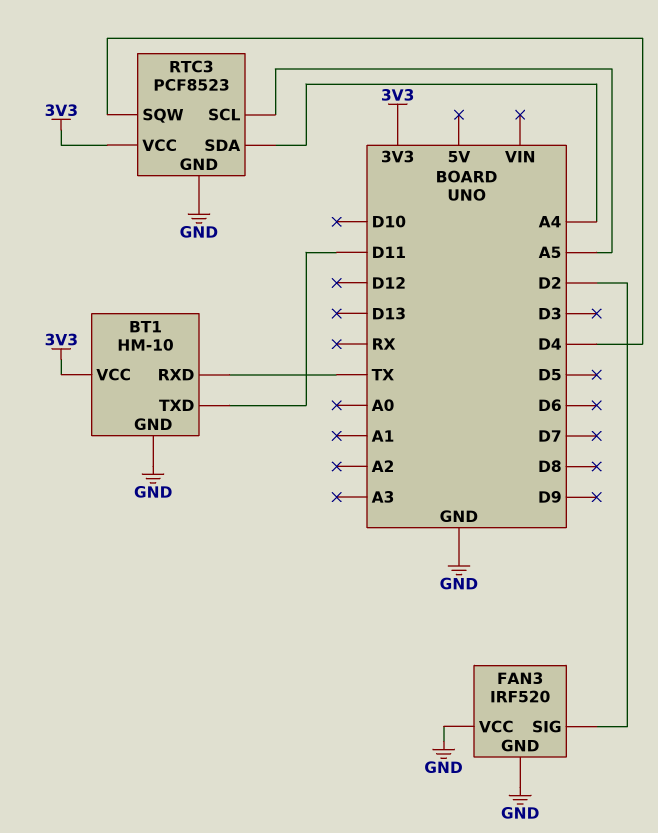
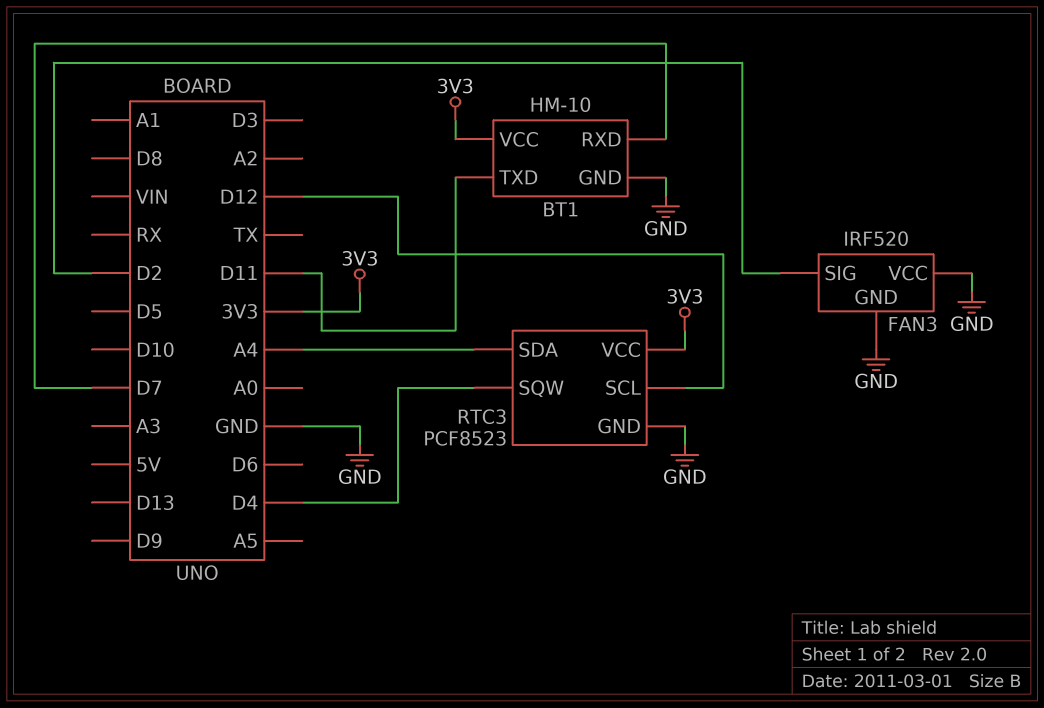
BT1 pin RXD: TX -> D7
RTC3 pin SCL: A5 -> D12

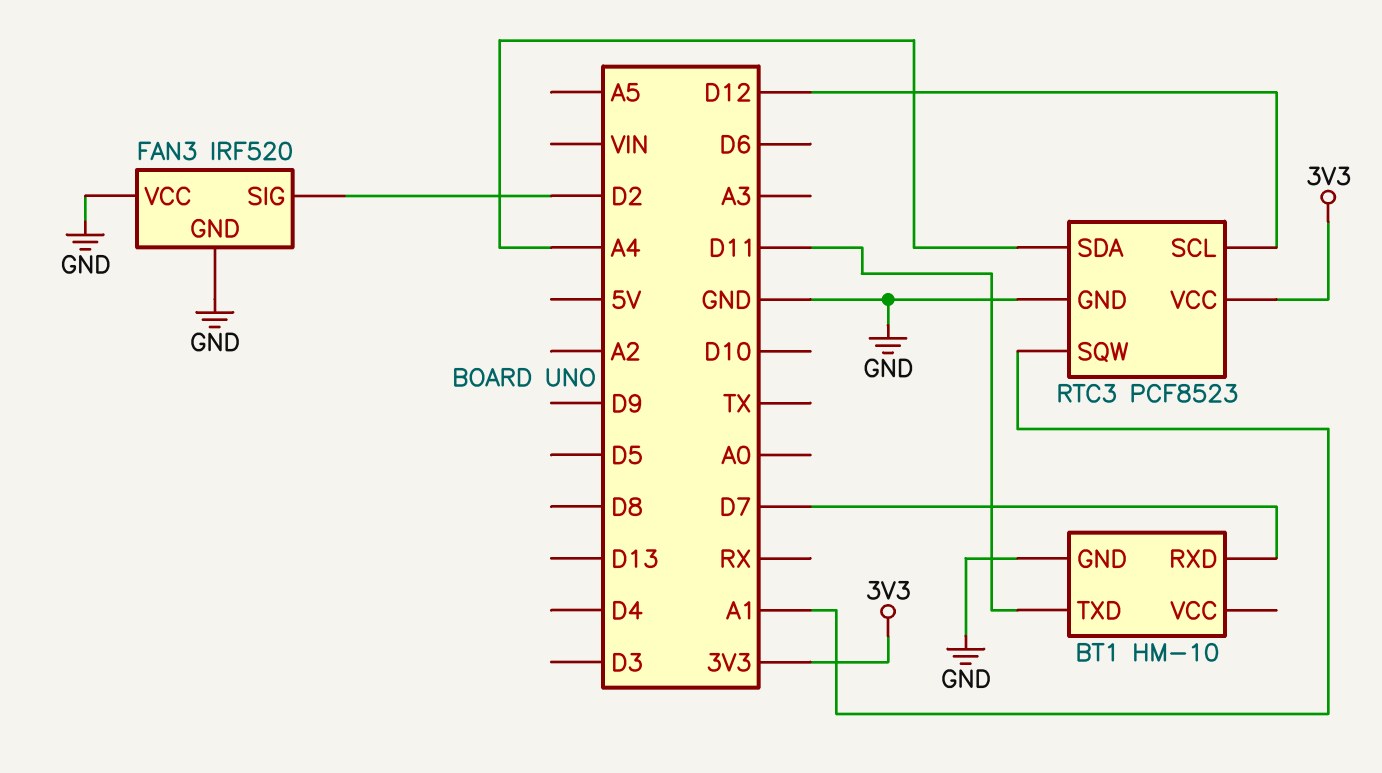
BT1 pin VCC: 3V3 -> none
RTC3 pin SQW: D4 -> A1

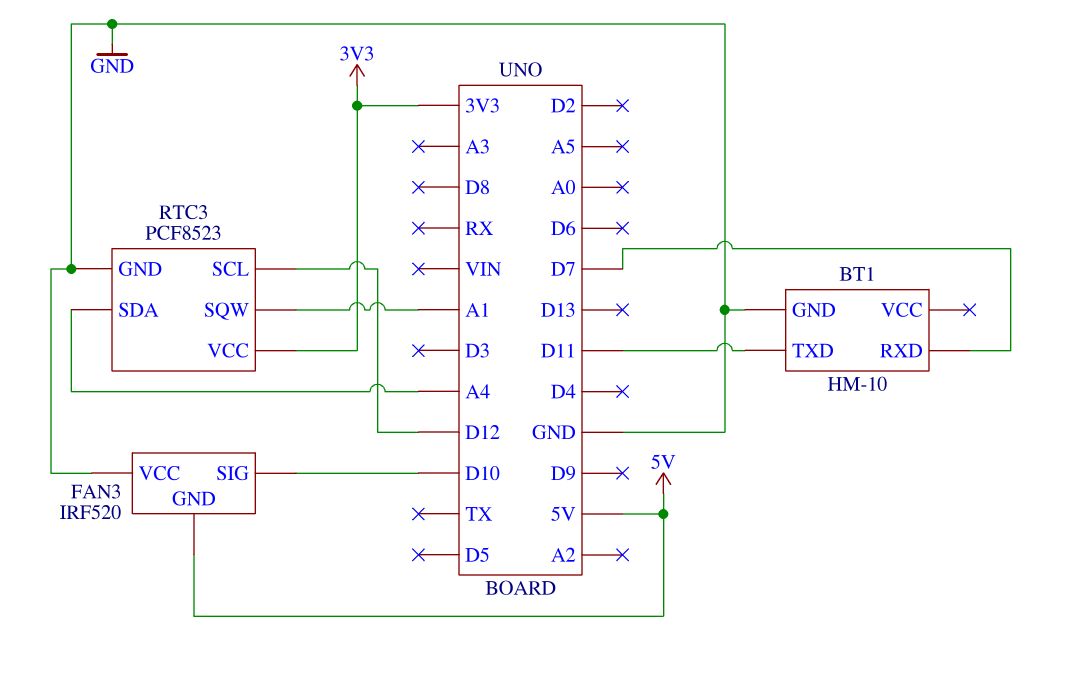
FAN3 pin GND: GND -> 5V
FAN3 pin SIG: D2 -> D10

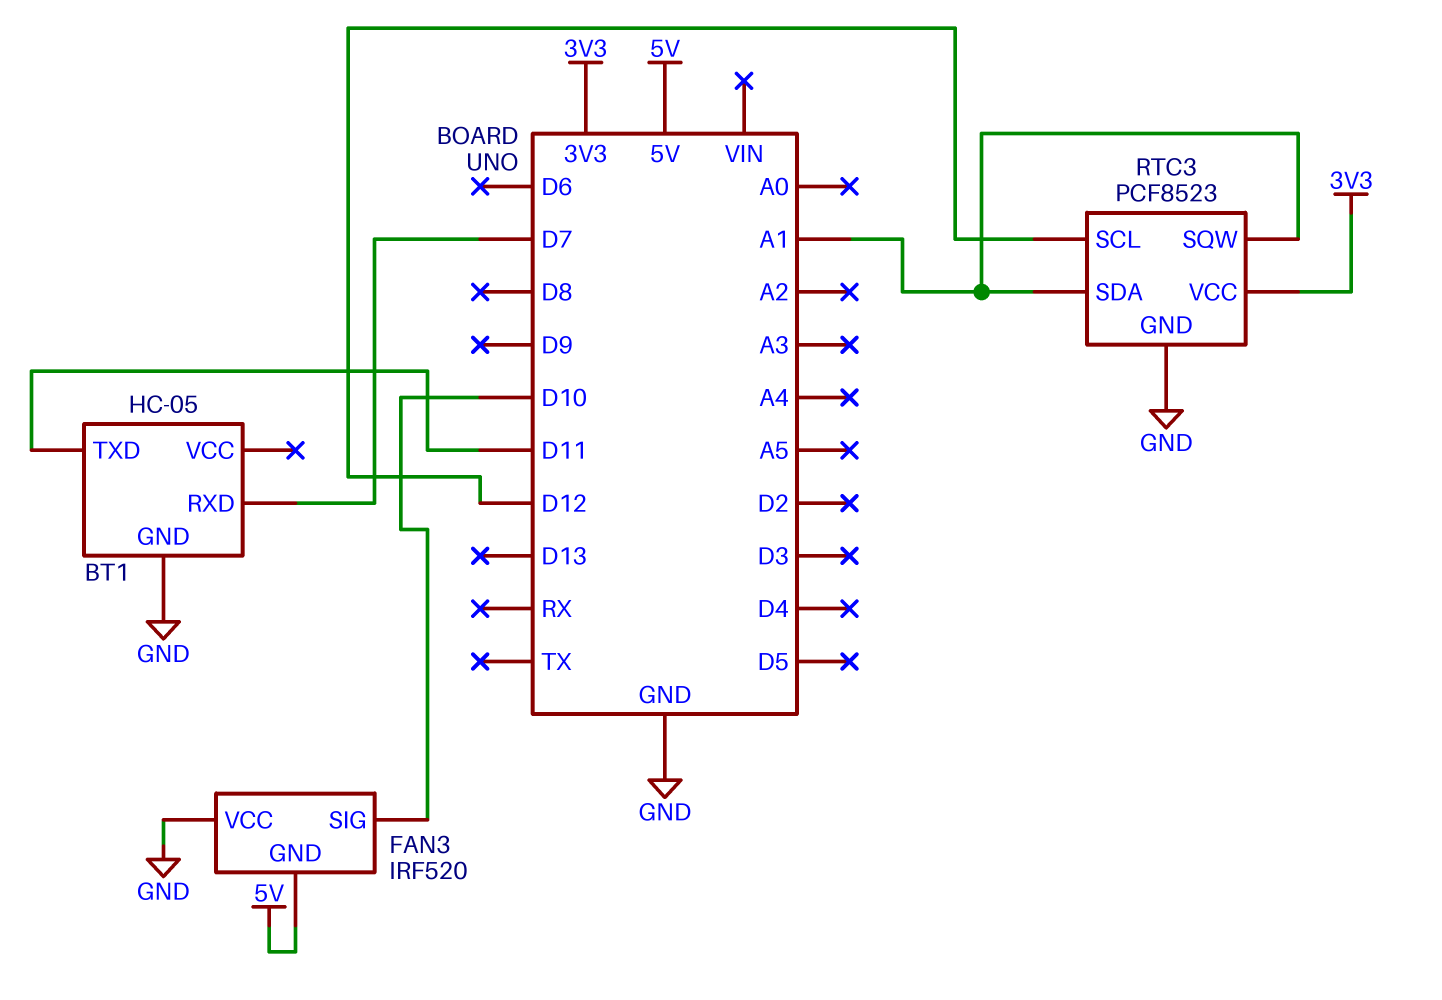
BT1: HM-10 -> HC-05
RTC3 pin SDA: A4 -> A1

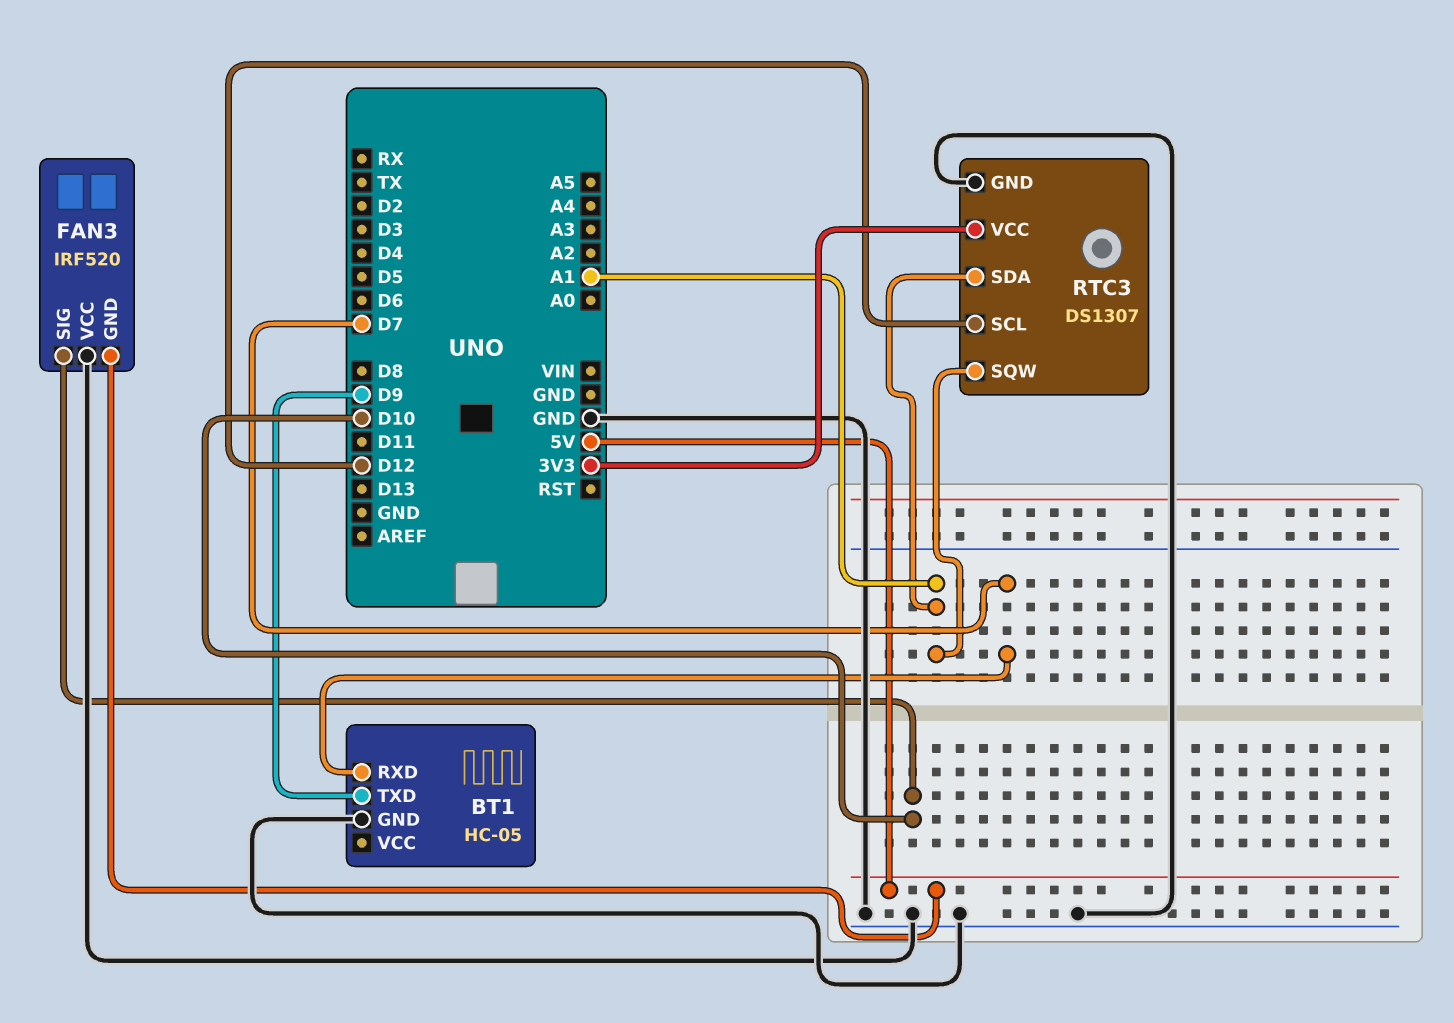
BT1 pin TXD: D11 -> D9
RTC3: PCF8523 -> DS1307

